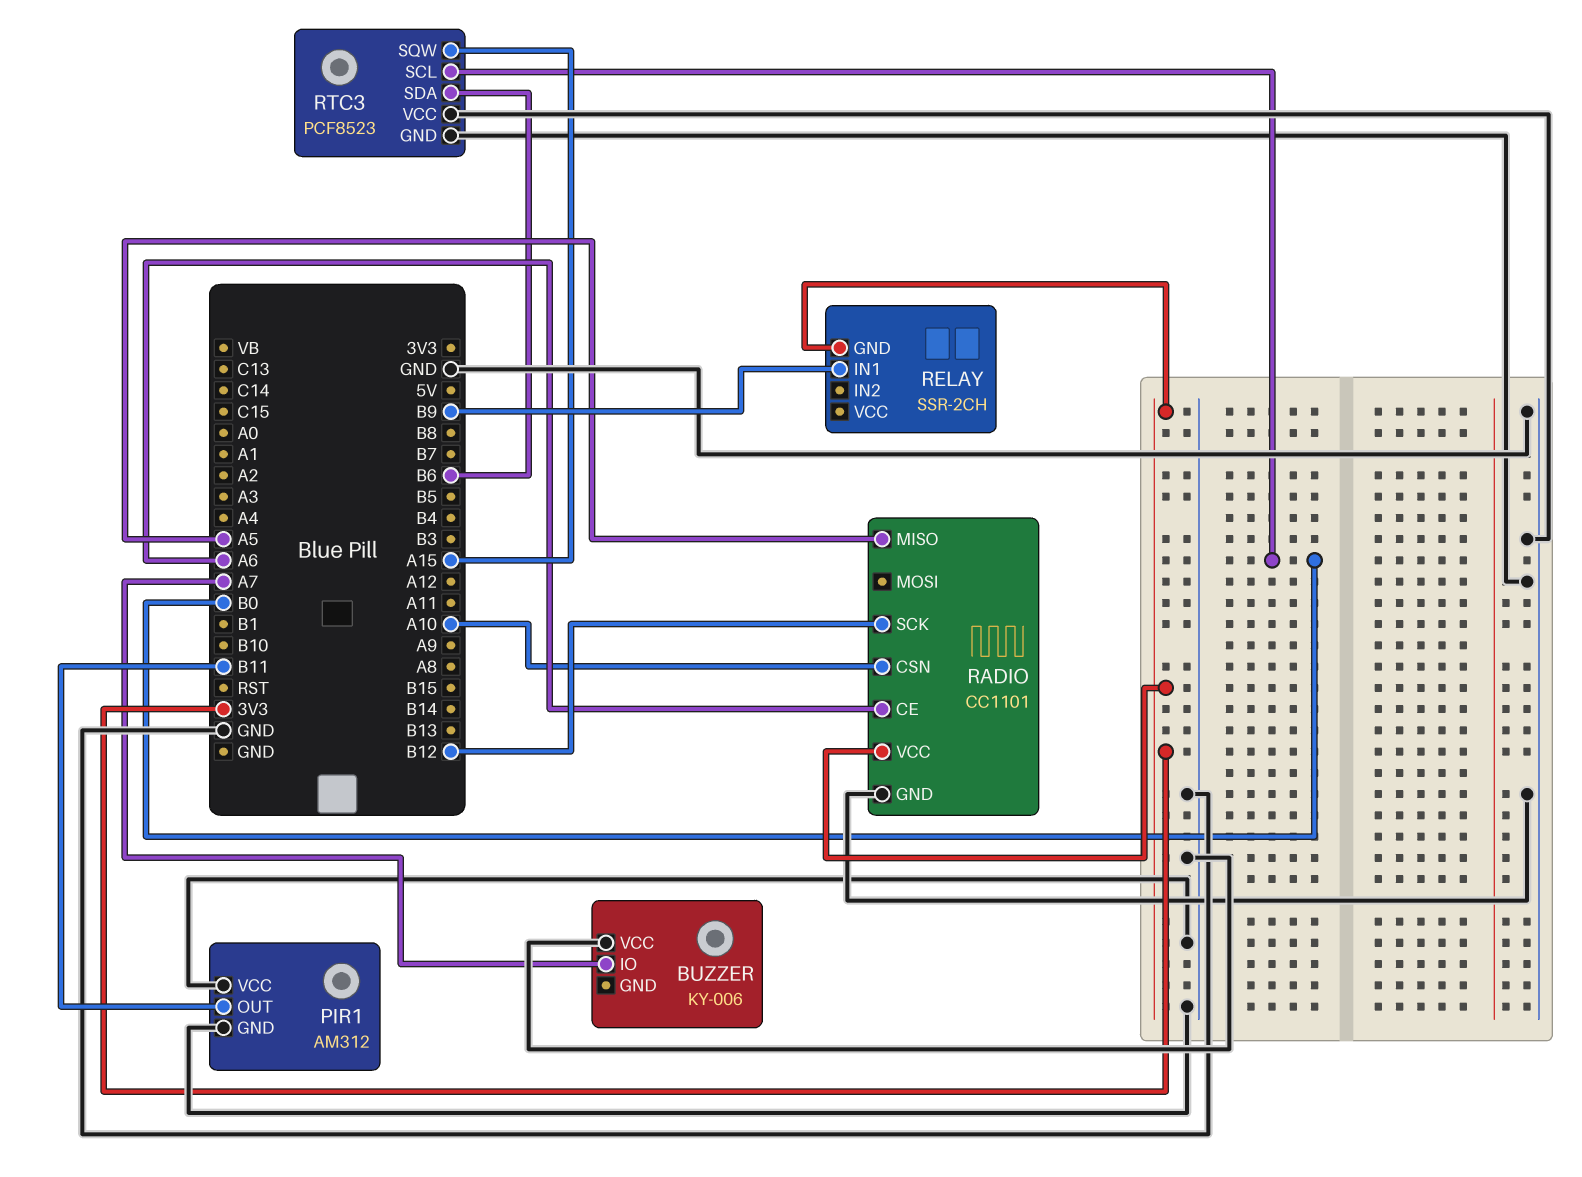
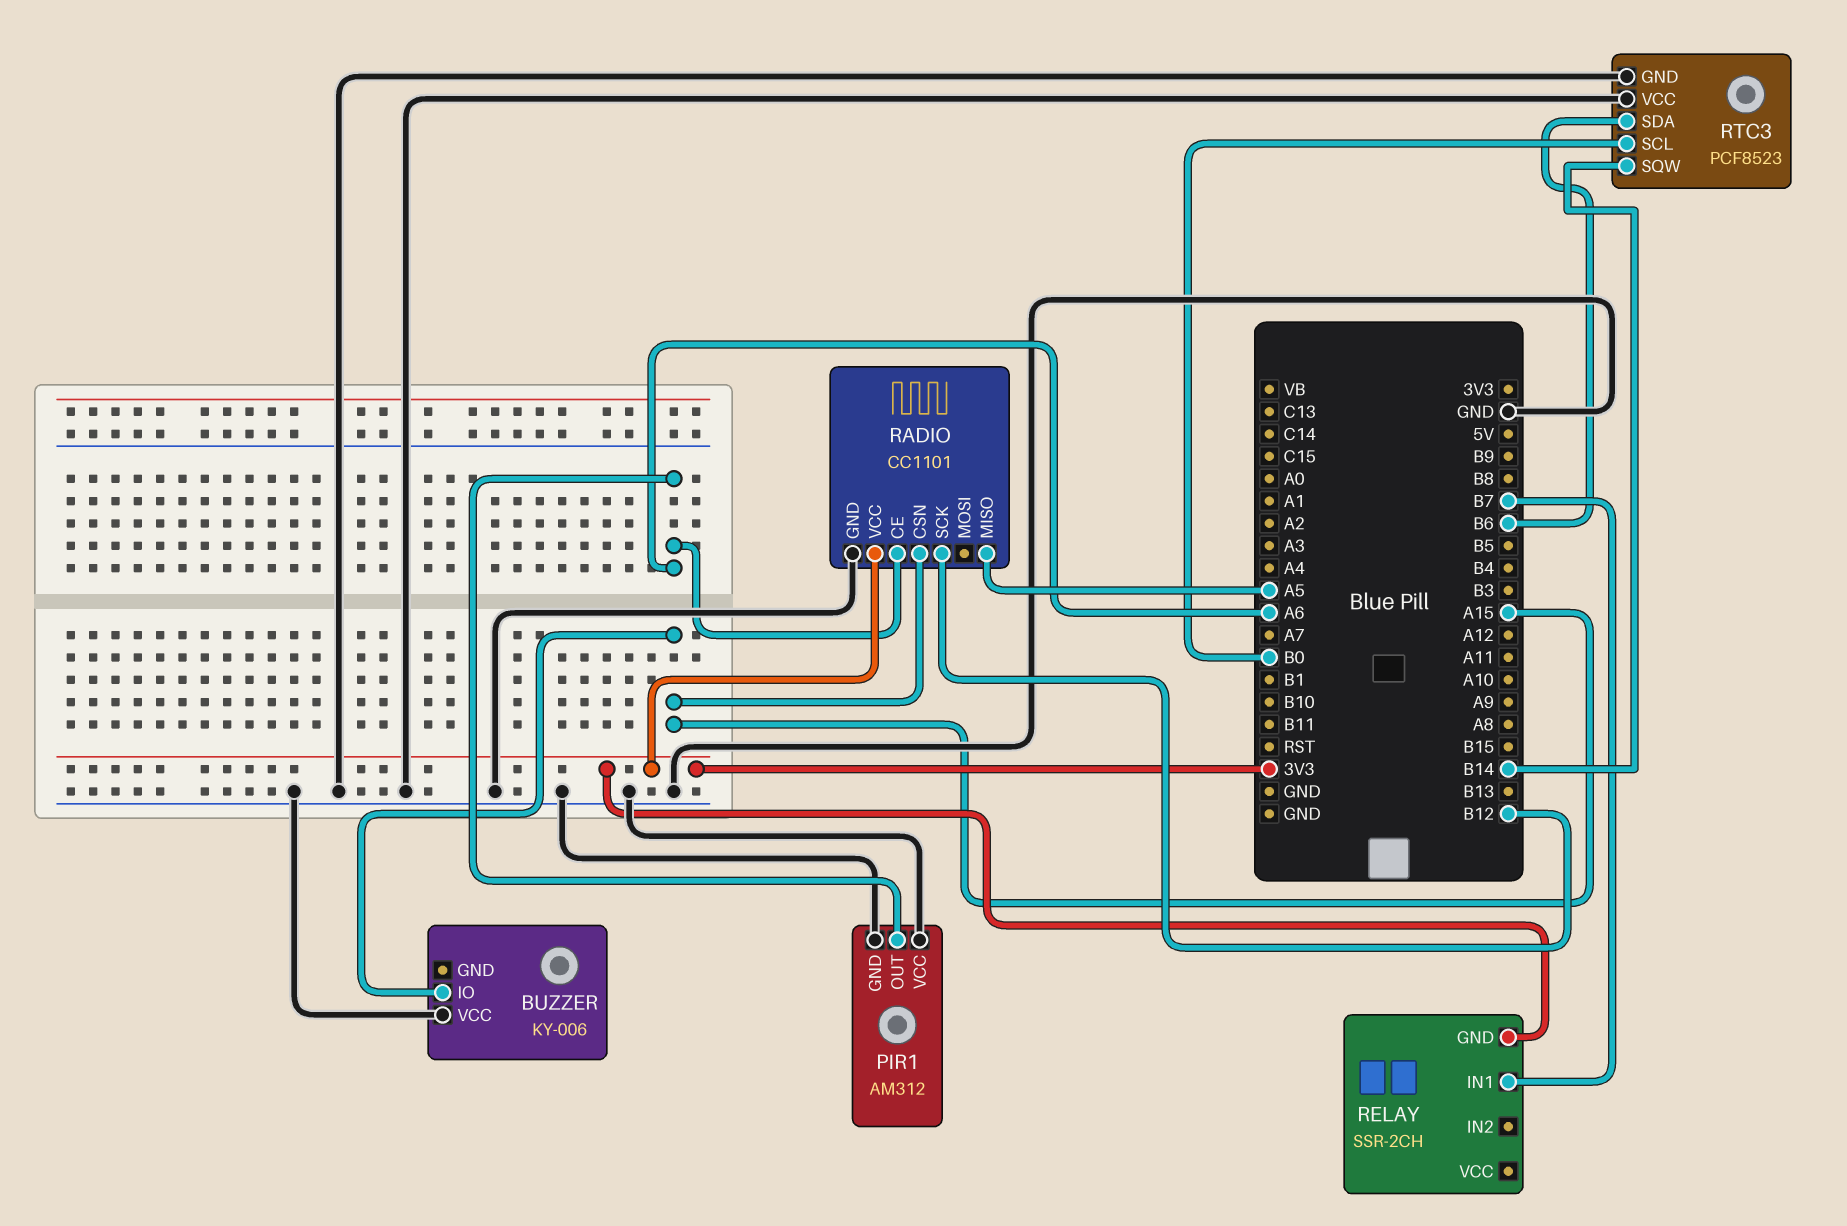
BUZZER pin IO: A7 -> A15
PIR1 pin OUT: B11 -> A6
RADIO pin CSN: A10 -> A15
RELAY pin IN1: B9 -> B7
RTC3 pin SQW: A15 -> B14

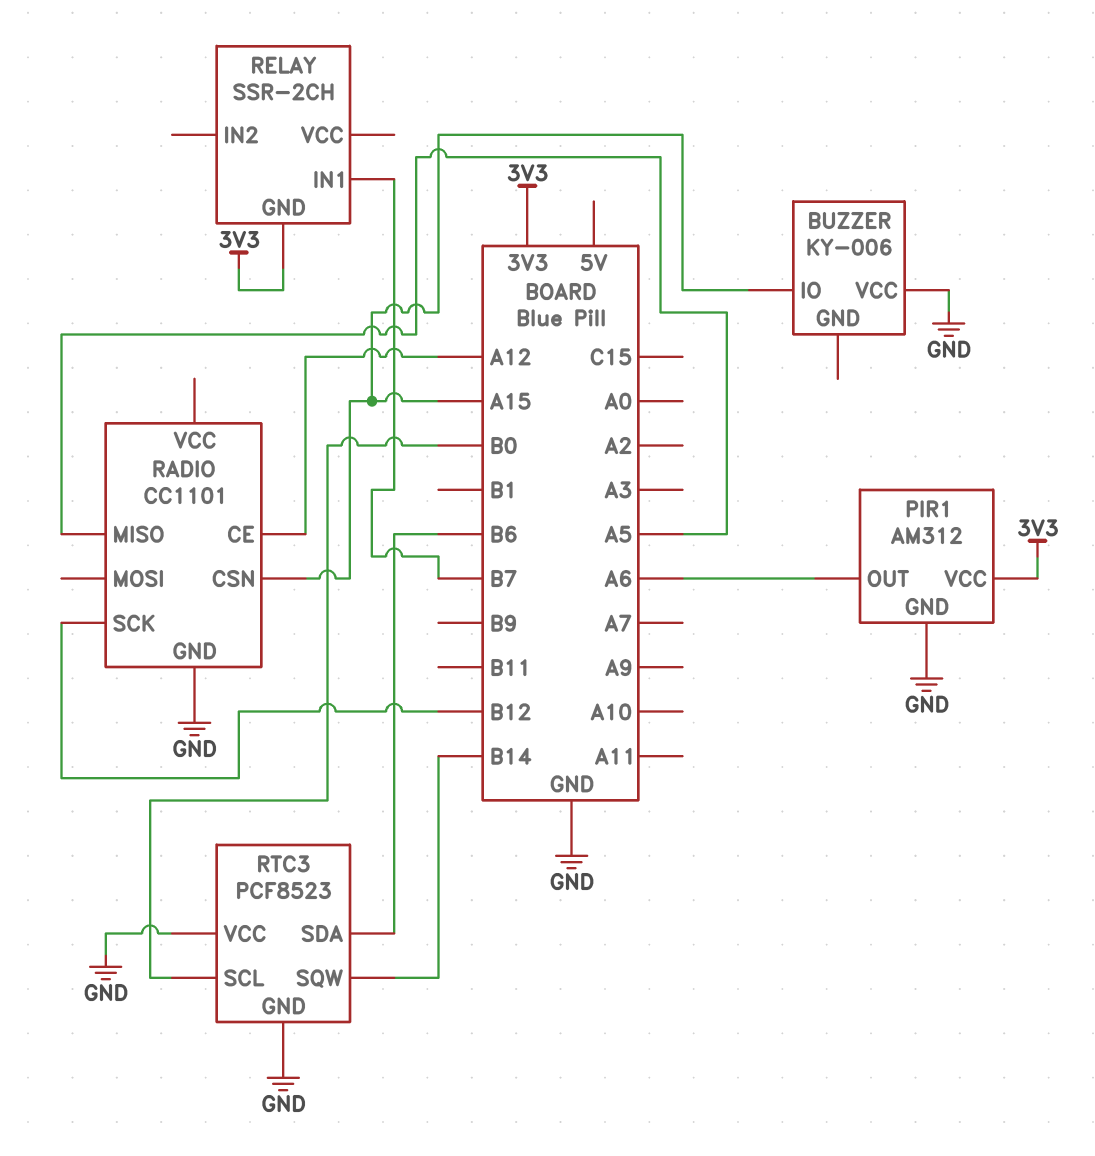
PIR1 pin VCC: GND -> 3V3
RADIO pin CE: A6 -> A12
RADIO pin VCC: 3V3 -> none

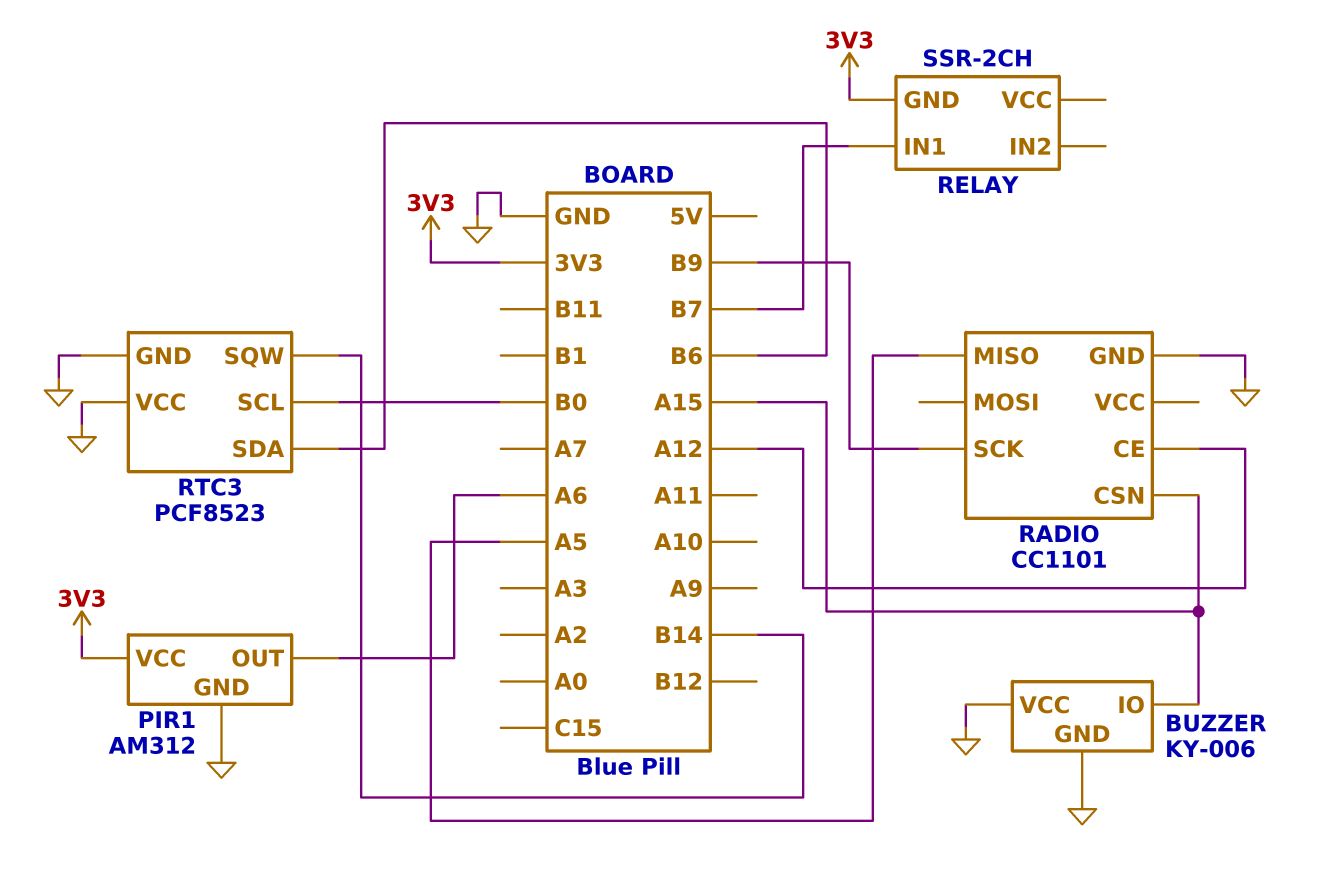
BUZZER pin GND: none -> GND
RADIO pin SCK: B12 -> B9

